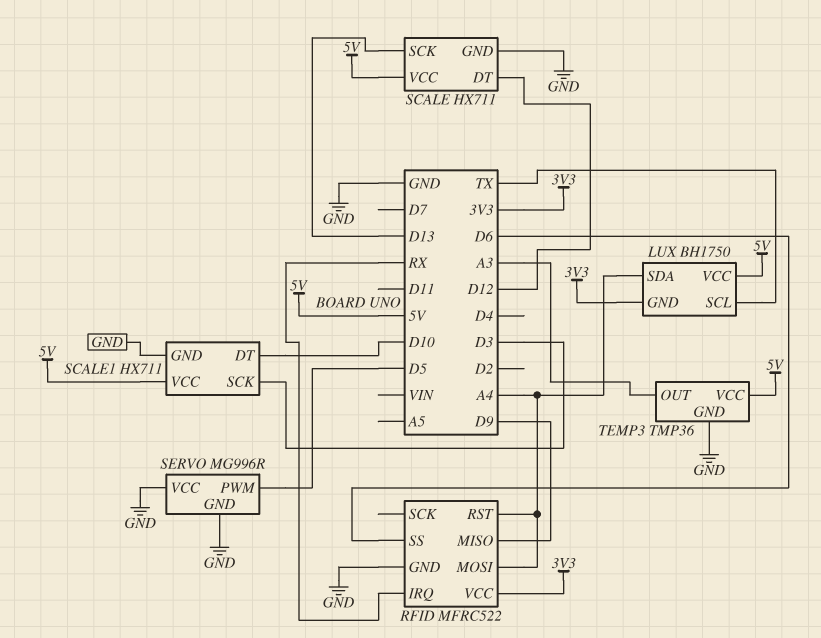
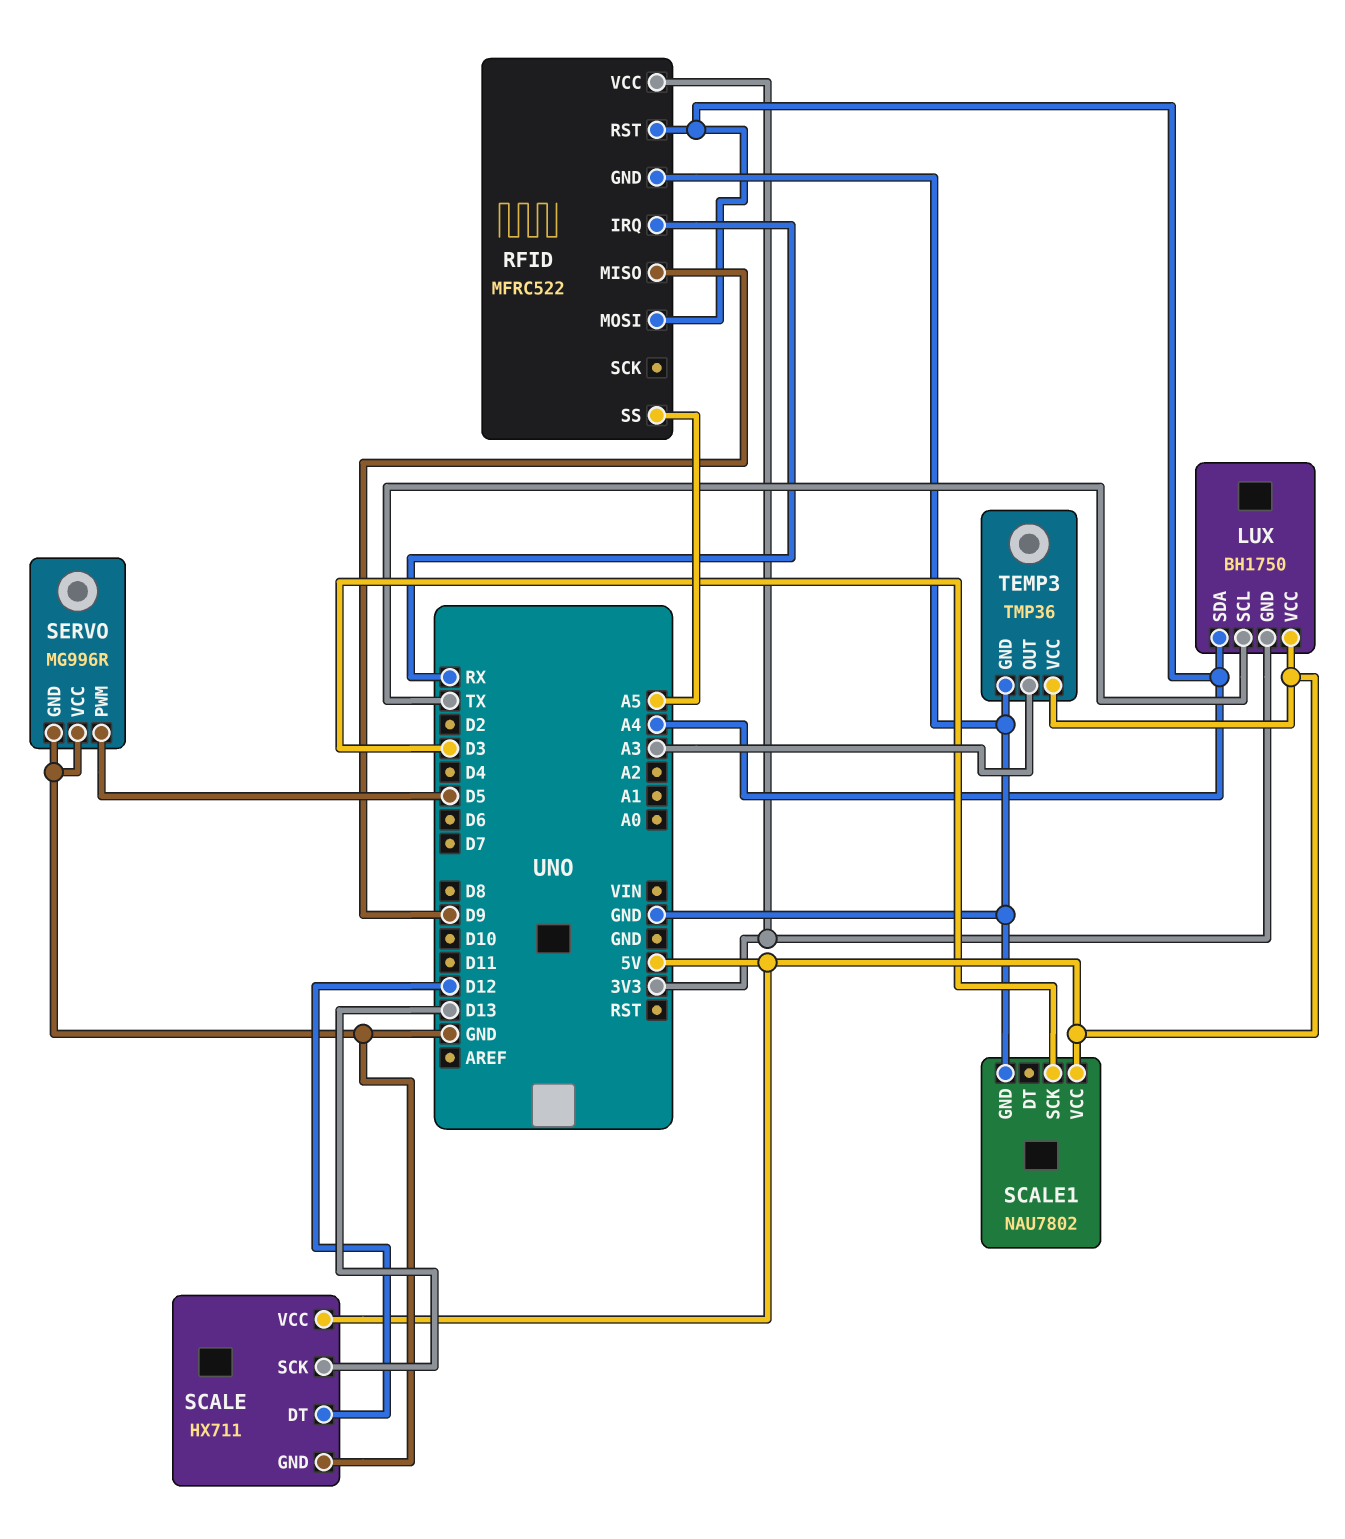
RFID pin SS: D6 -> A5
SCALE1: HX711 -> NAU7802
SCALE1 pin DT: D10 -> none

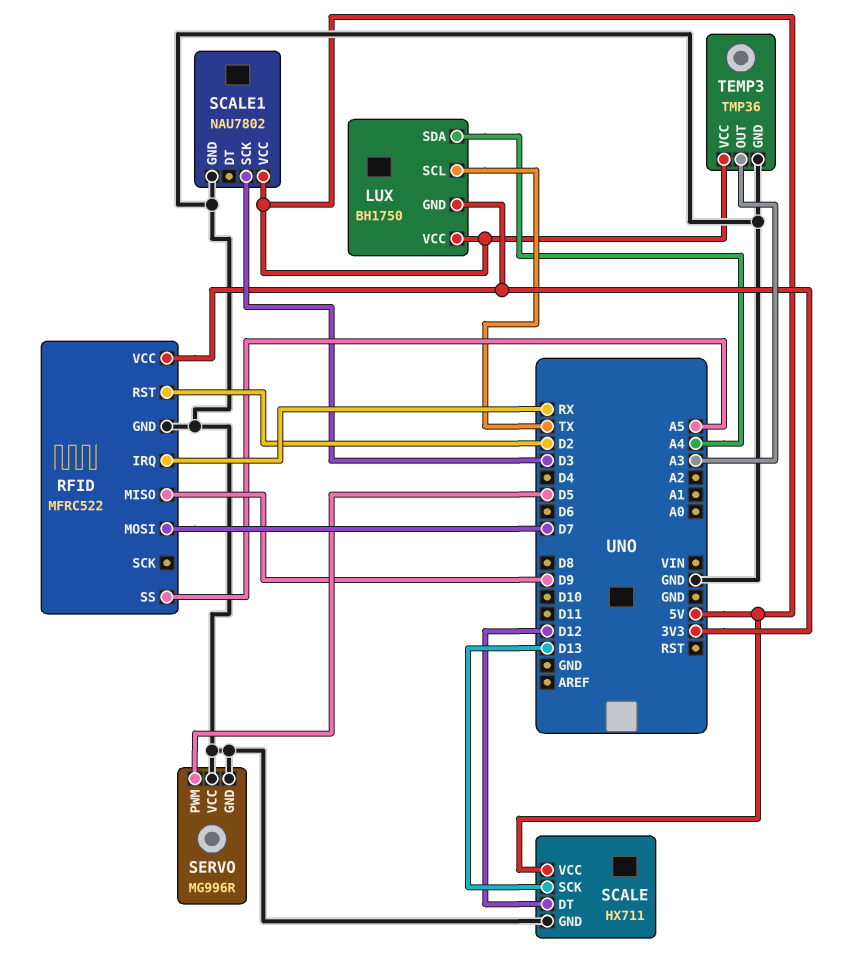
RFID pin MOSI: A4 -> D7
RFID pin RST: A4 -> D2

